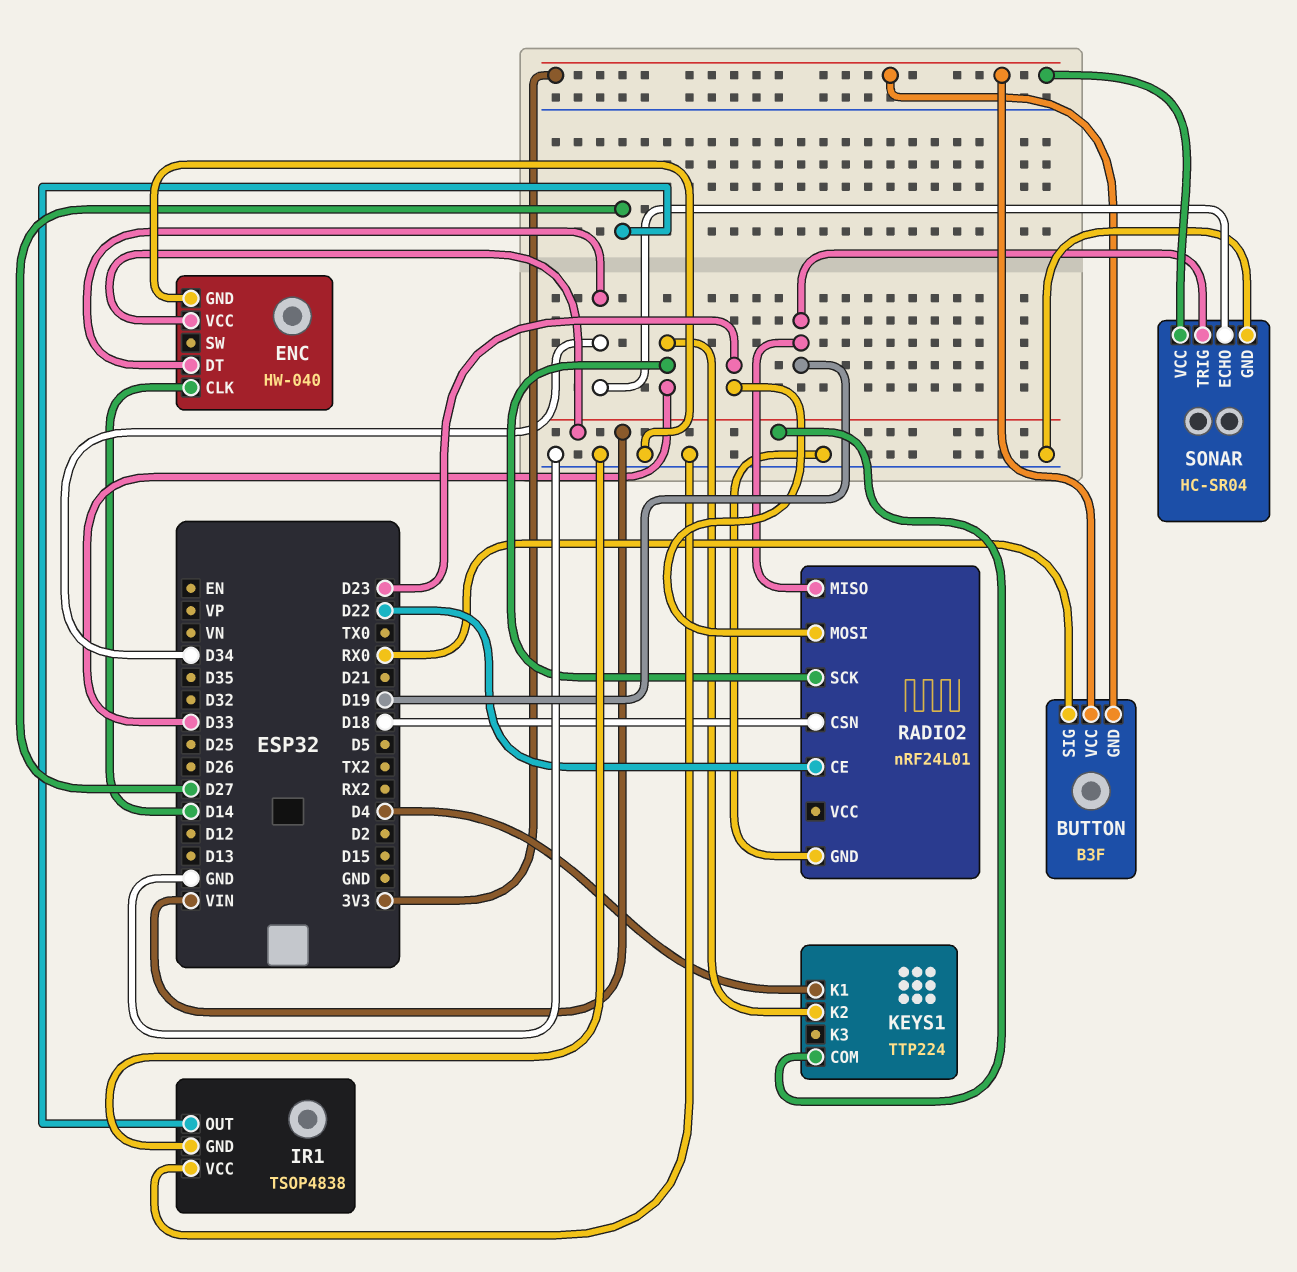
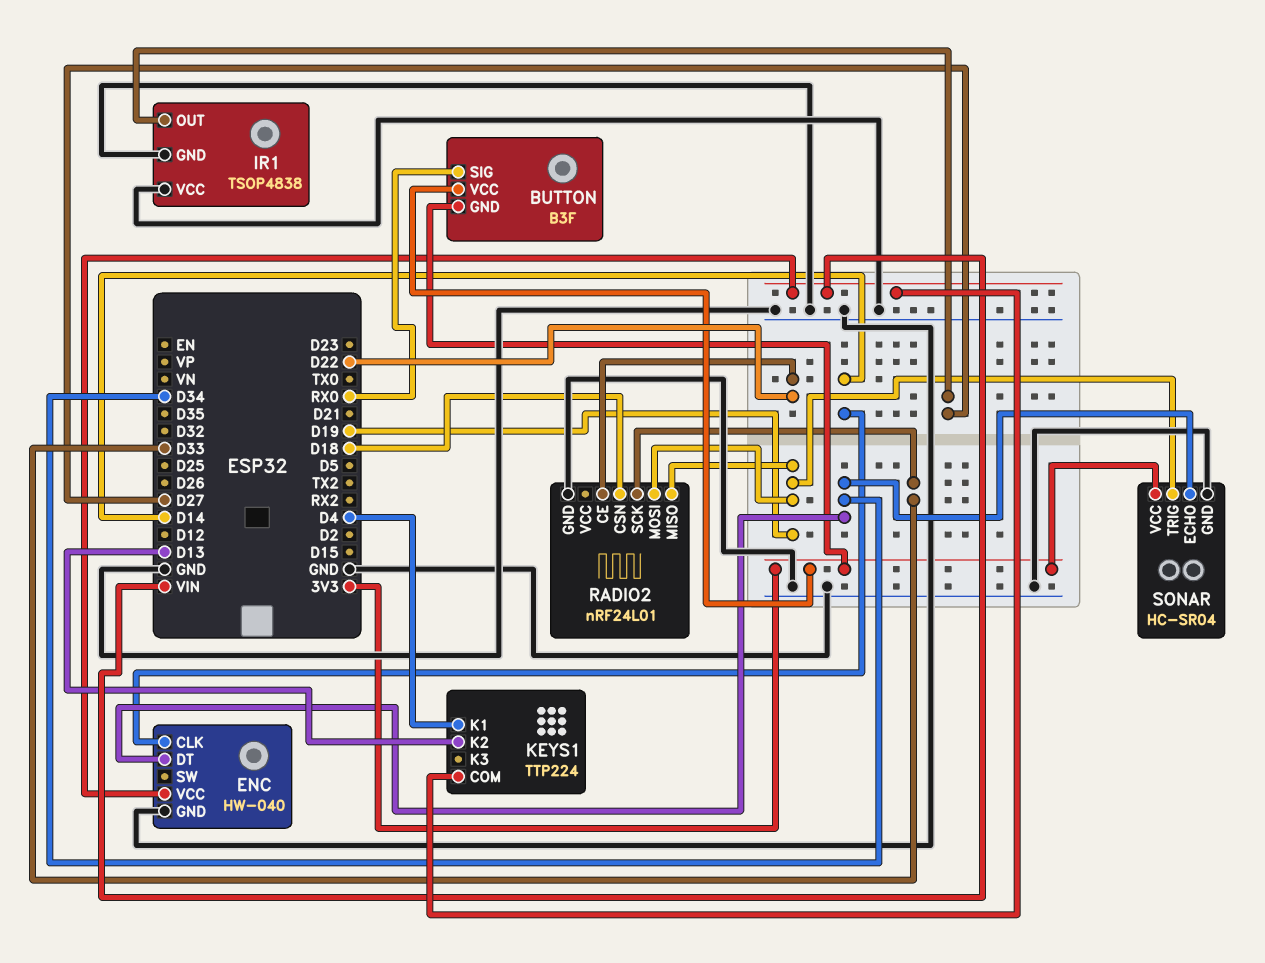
KEYS1 pin K2: D33 -> D13
RADIO2 pin MOSI: D23 -> D19

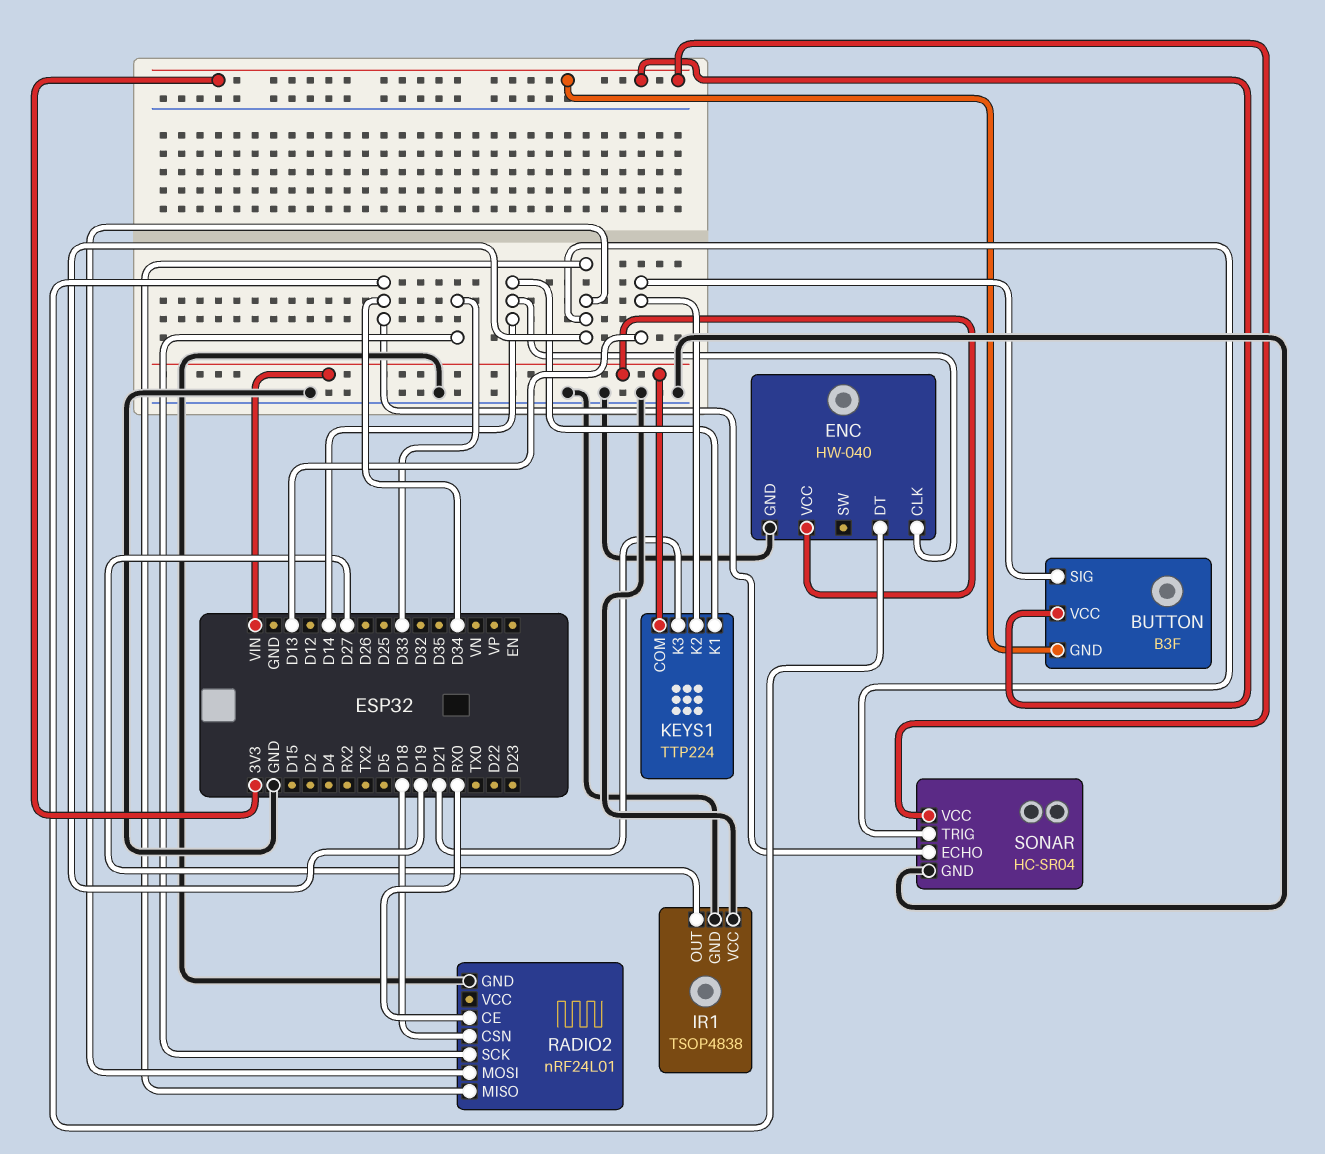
BUTTON pin SIG: RX0 -> D13
KEYS1 pin K1: D4 -> D14
KEYS1 pin K3: none -> D21
RADIO2 pin CE: D22 -> RX0

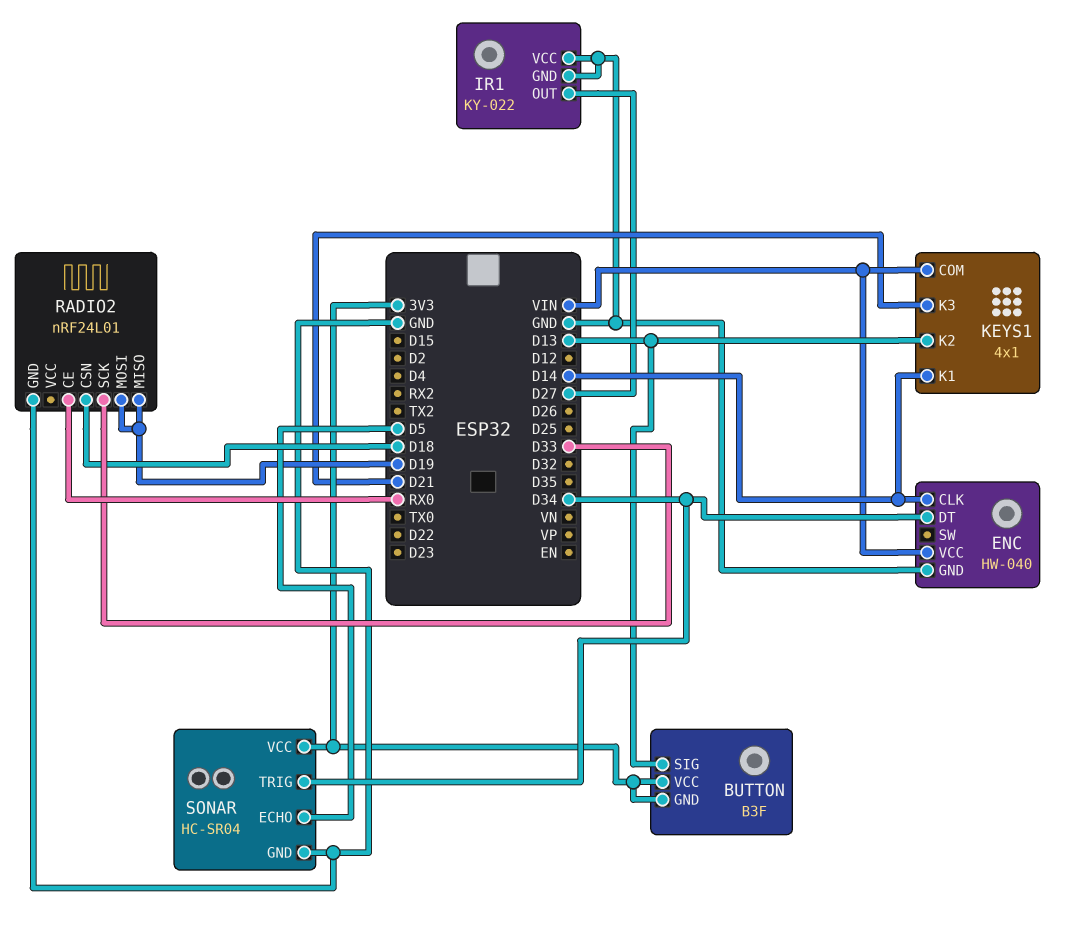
IR1: TSOP4838 -> KY-022
KEYS1: TTP224 -> 4x1
SONAR pin ECHO: D34 -> D5
SONAR pin TRIG: D19 -> D34

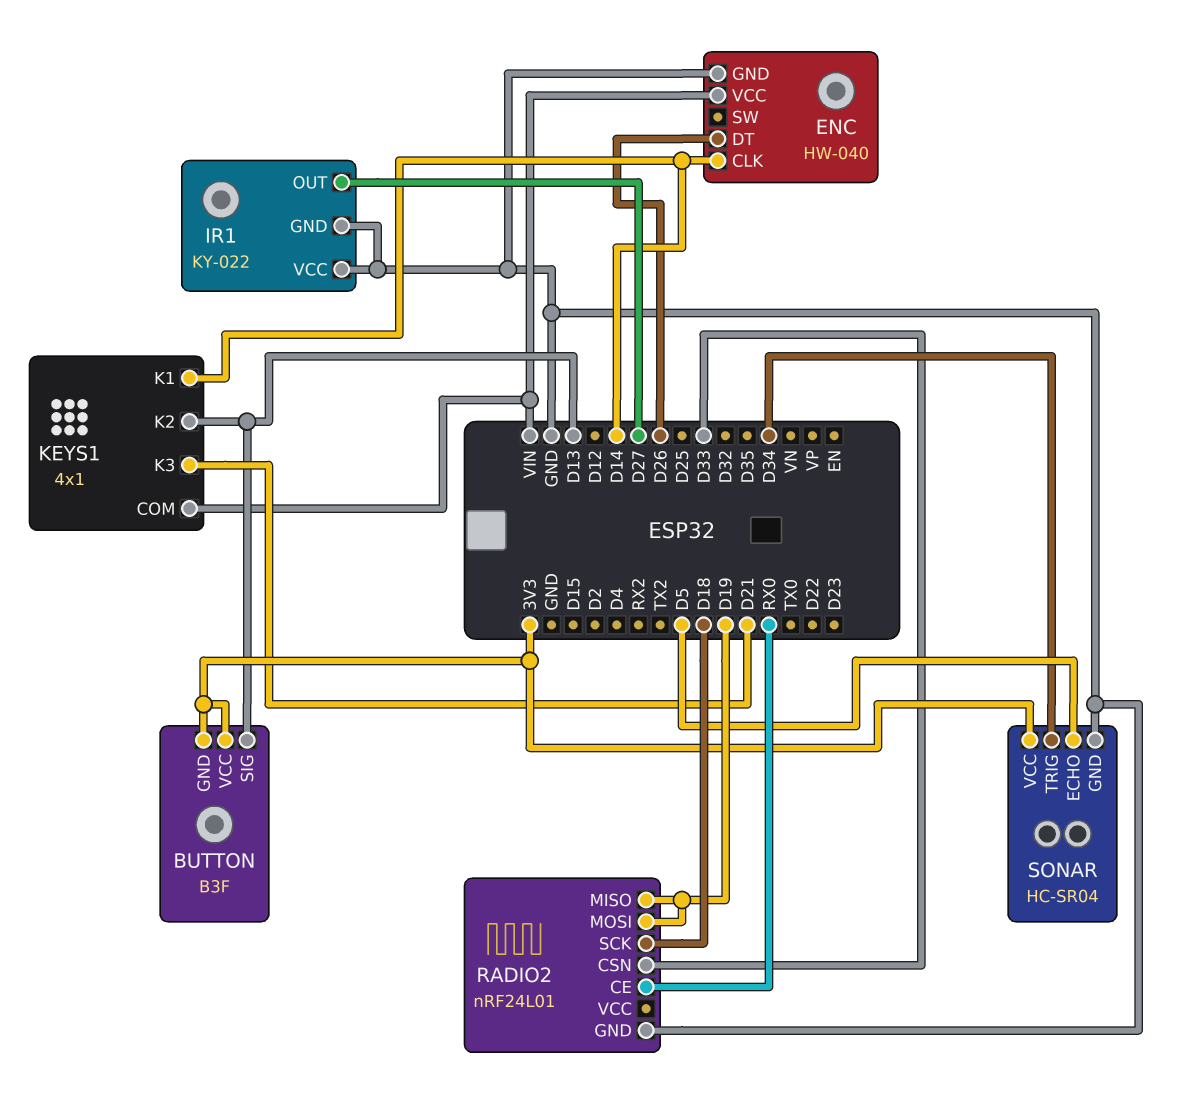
ENC pin DT: D34 -> D26
RADIO2 pin CSN: D18 -> D33
RADIO2 pin SCK: D33 -> D18

